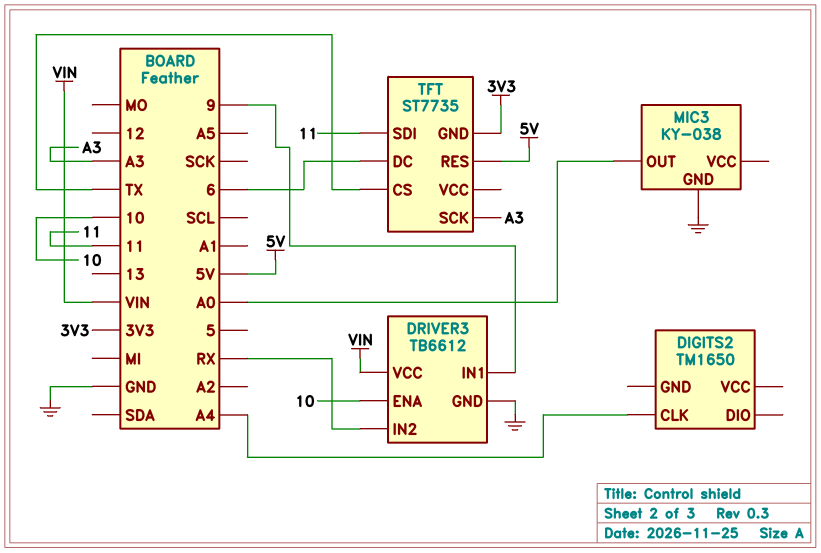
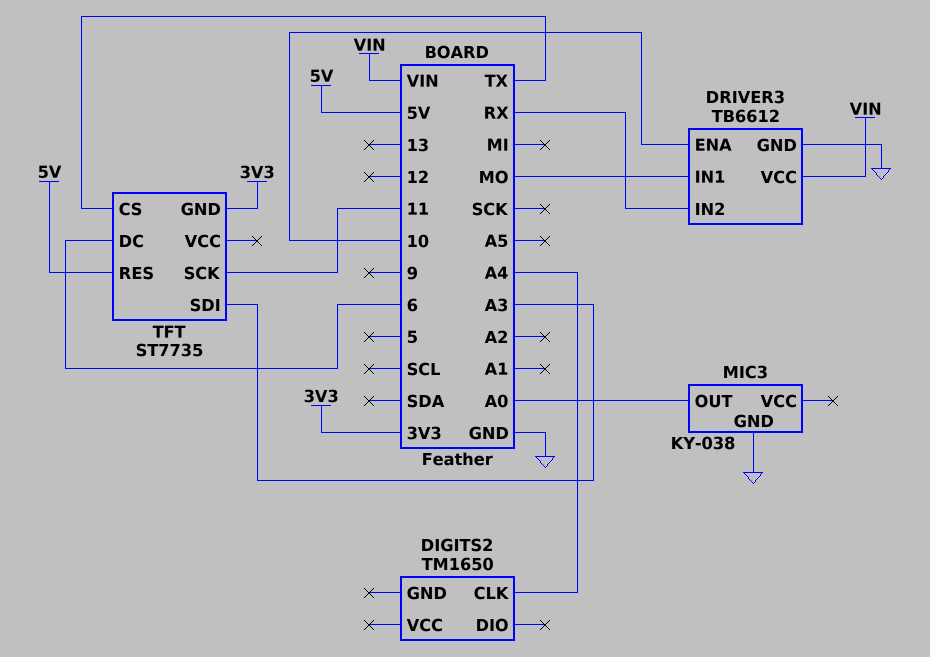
DRIVER3 pin IN1: 9 -> MO
TFT pin SCK: A3 -> 11
TFT pin SDI: 11 -> A3

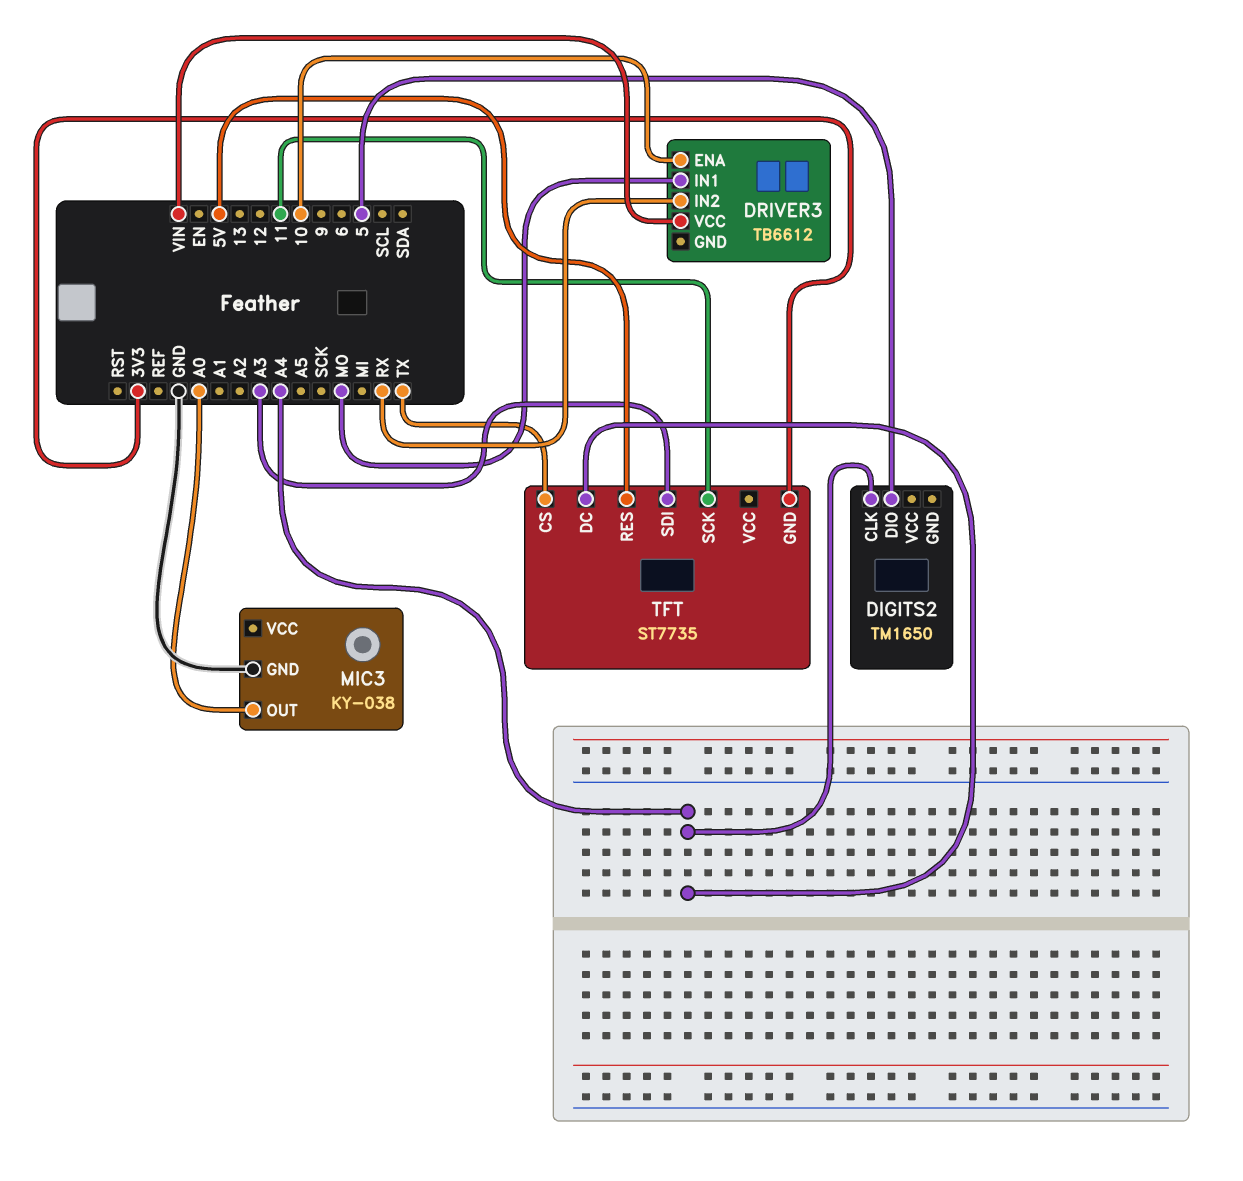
DIGITS2 pin DIO: none -> 5
DRIVER3 pin GND: GND -> none
TFT pin DC: 6 -> A4

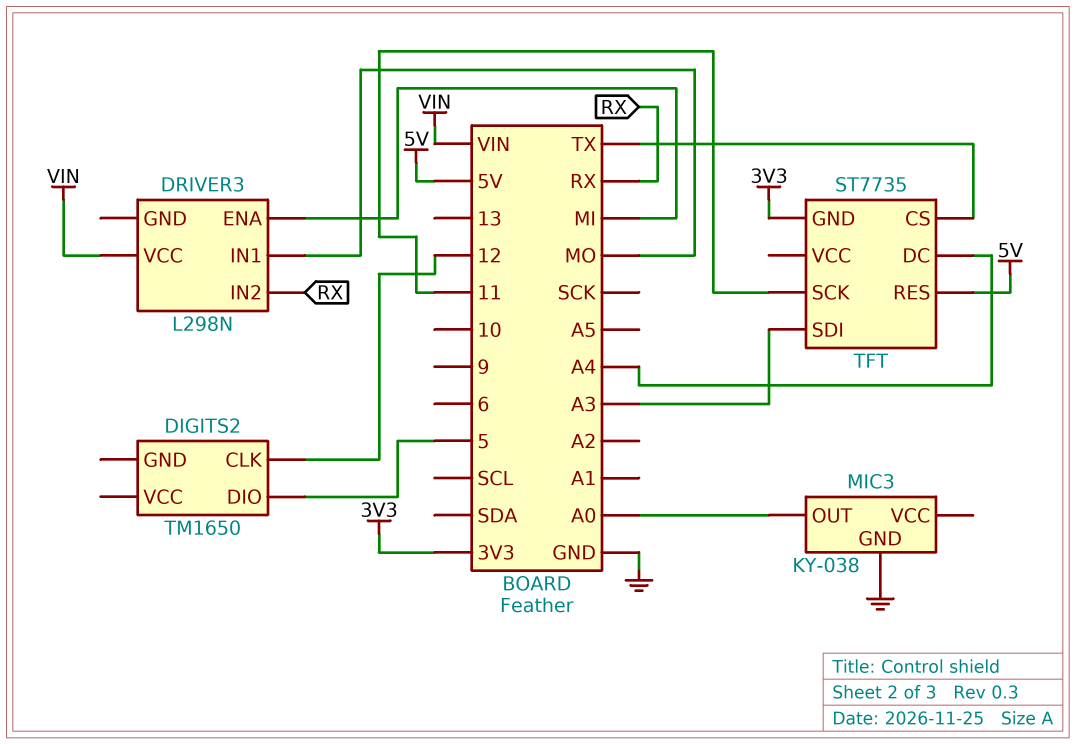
DIGITS2 pin CLK: A4 -> 12
DRIVER3: TB6612 -> L298N
DRIVER3 pin ENA: 10 -> MI

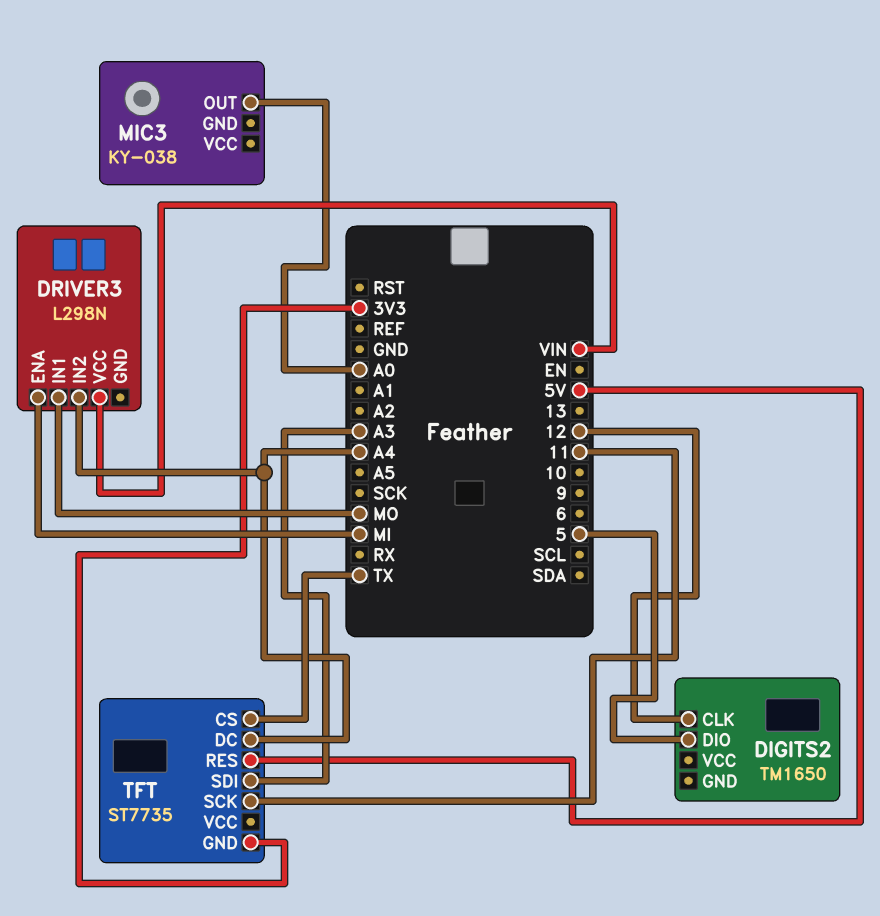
DRIVER3 pin IN2: RX -> A4
MIC3 pin GND: GND -> none

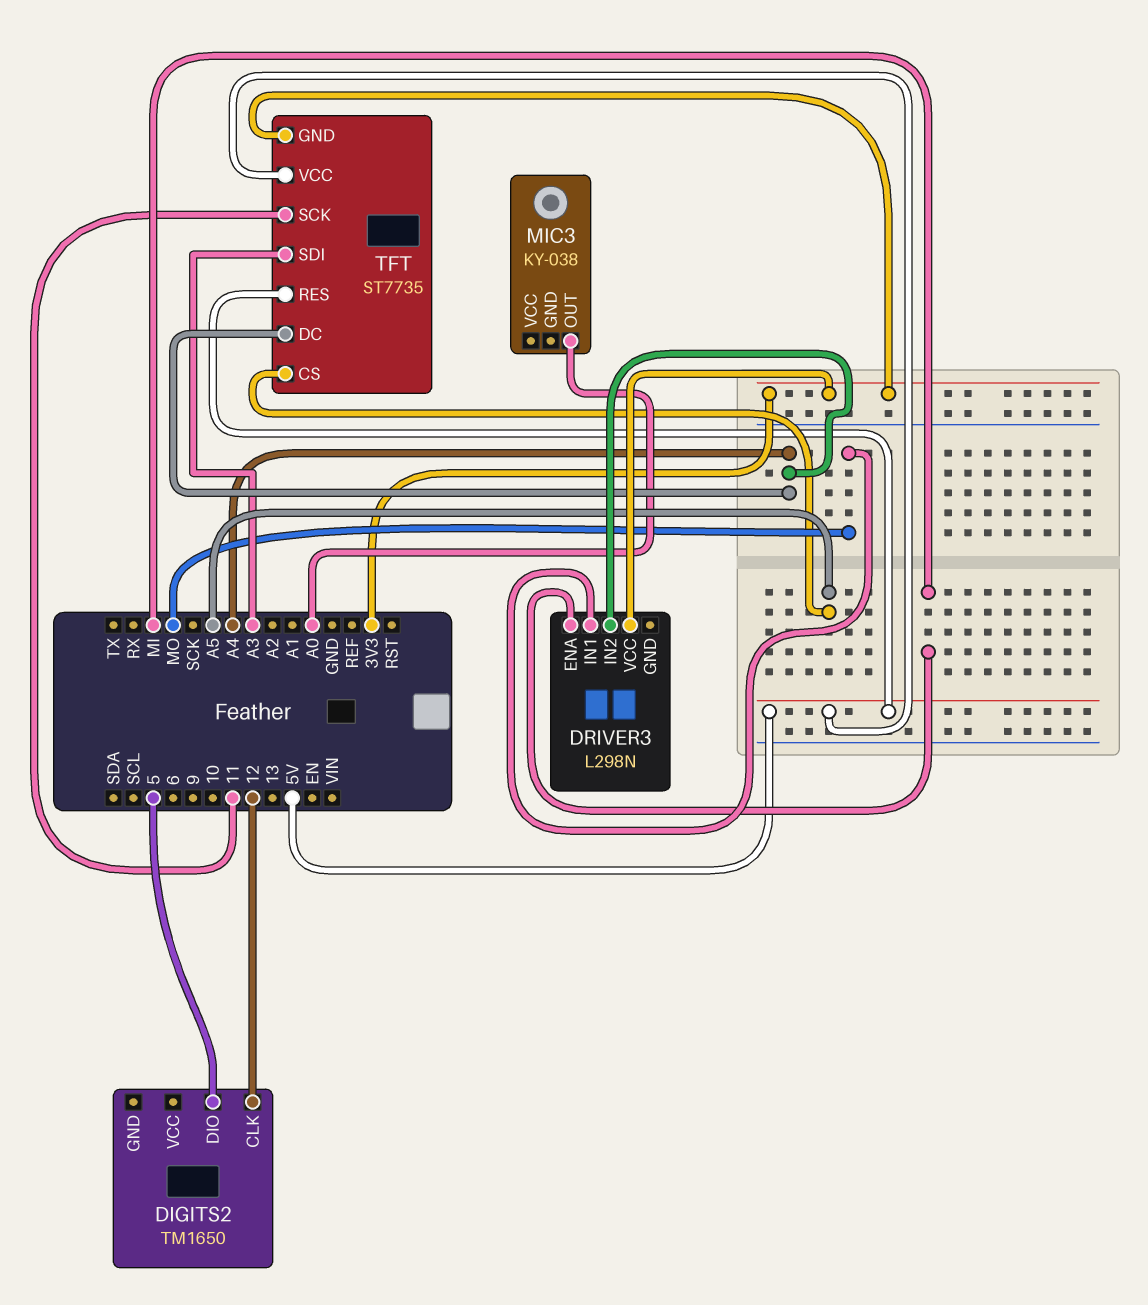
DRIVER3 pin VCC: VIN -> 3V3
TFT pin CS: TX -> A5
TFT pin VCC: none -> 5V

